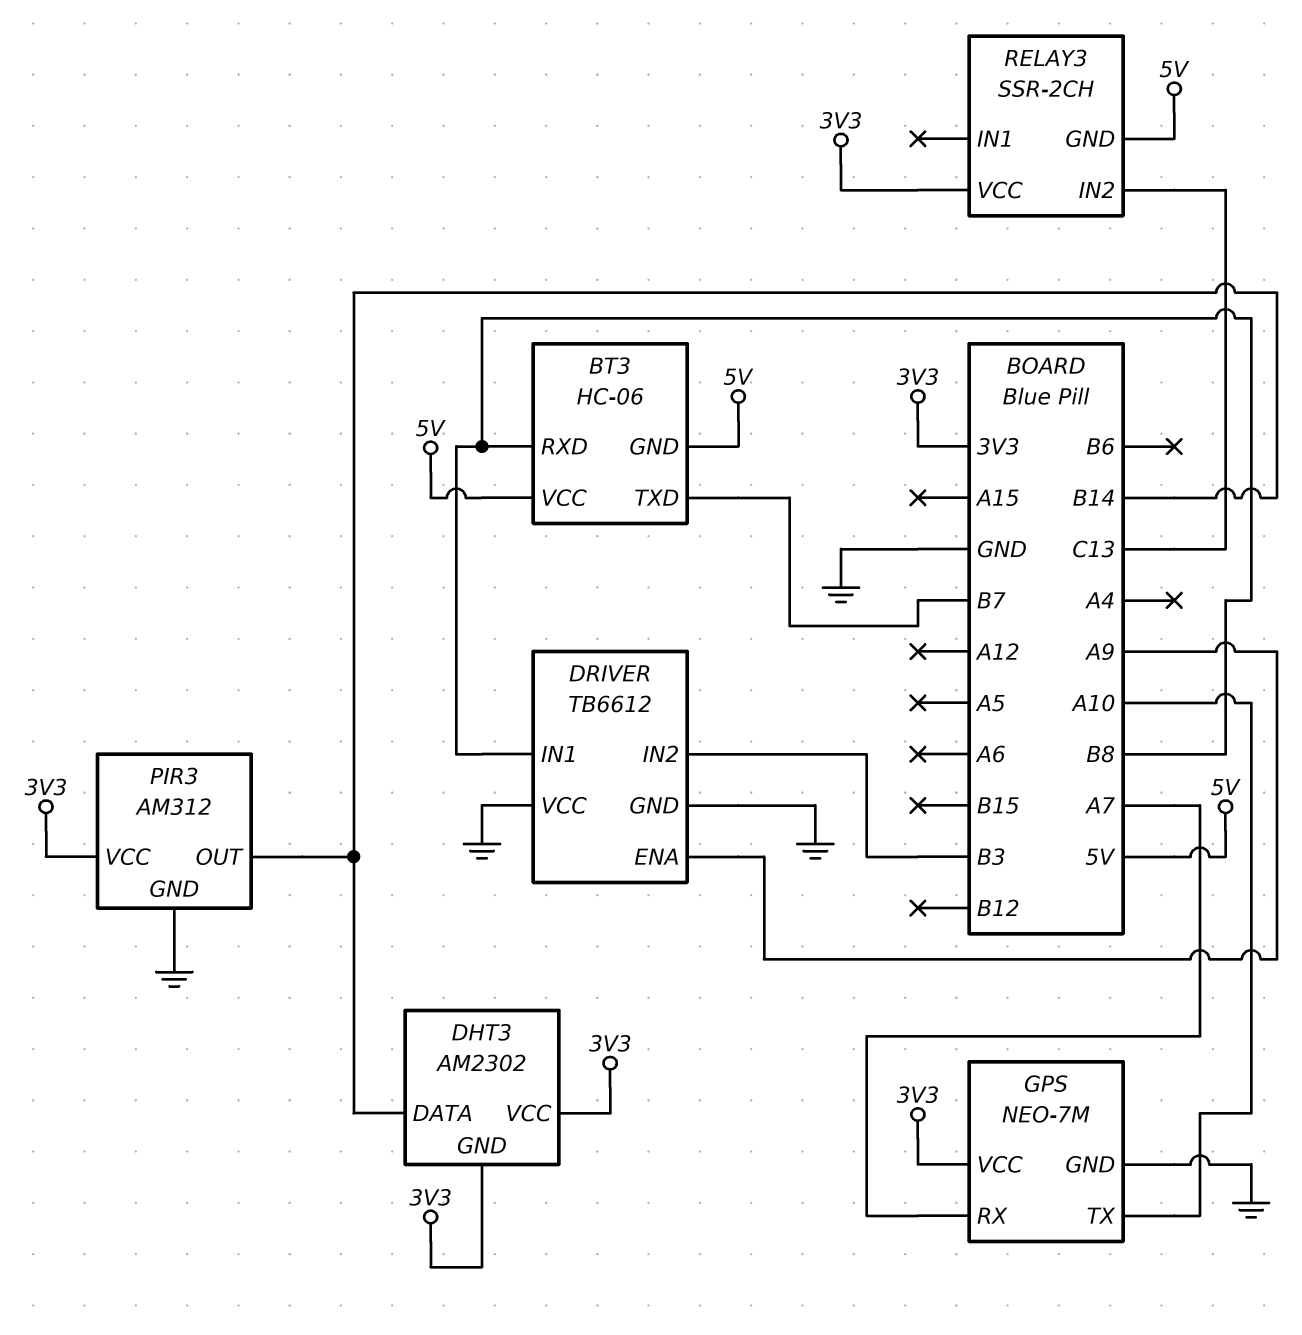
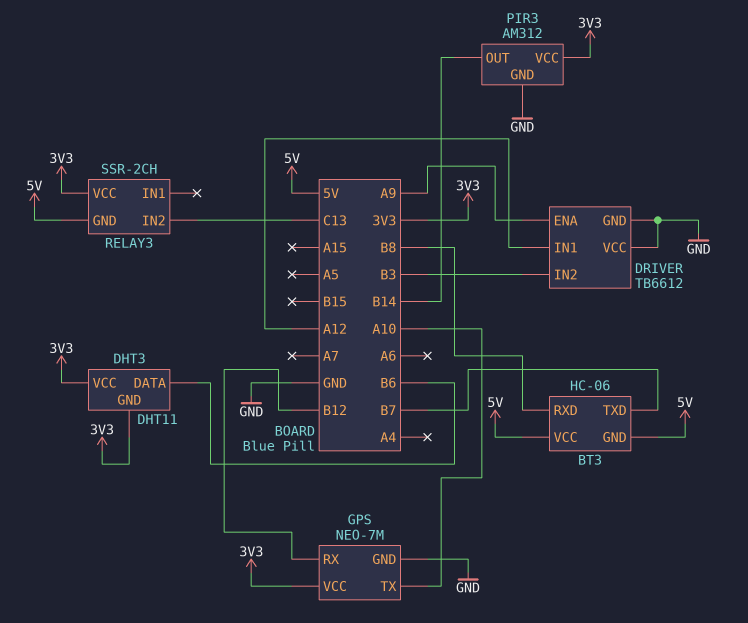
DHT3: AM2302 -> DHT11
DHT3 pin DATA: B14 -> B6
DRIVER pin IN1: B8 -> A12
GPS pin RX: A7 -> B12

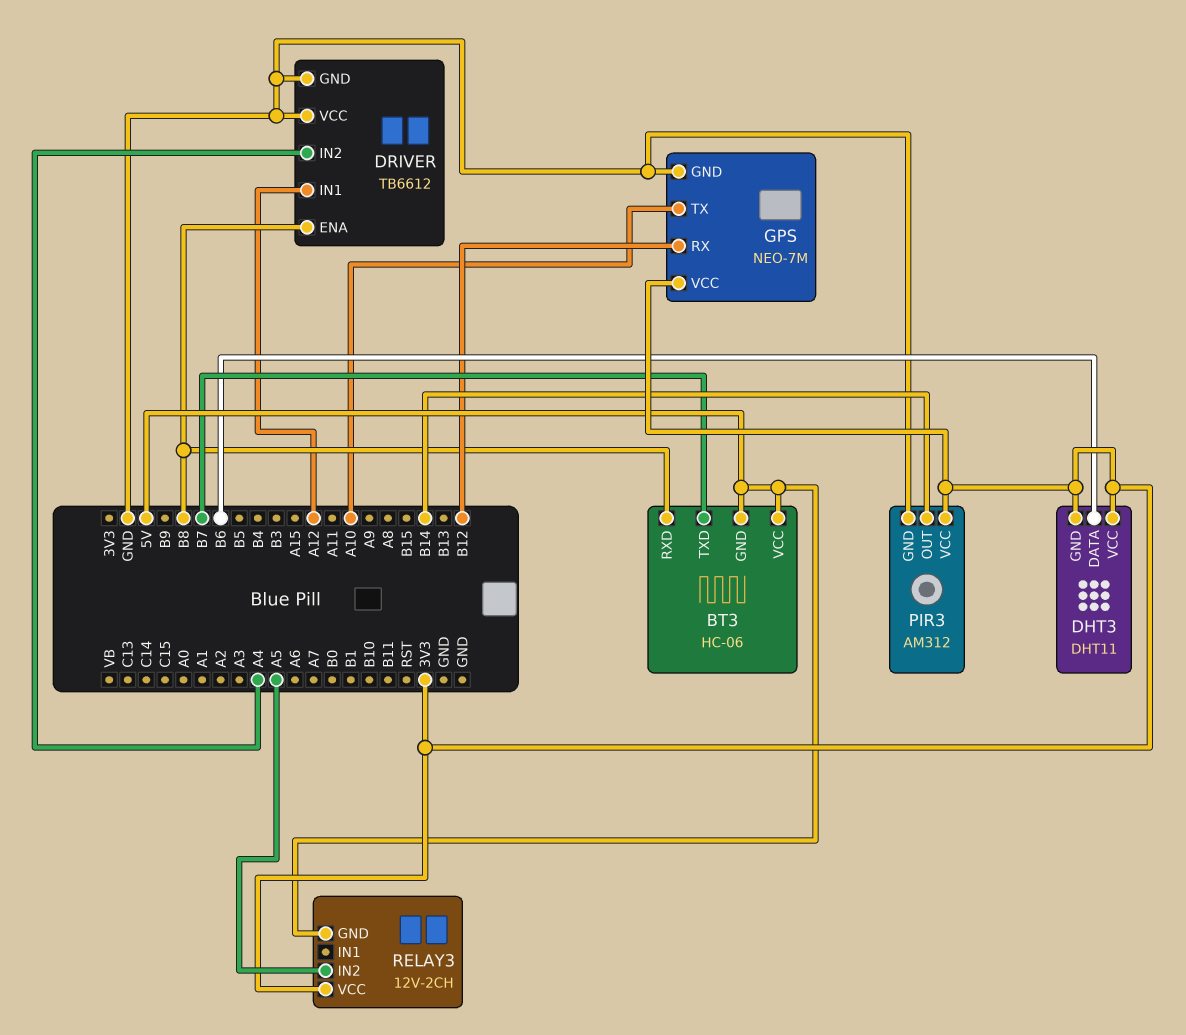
DRIVER pin ENA: A9 -> B8
DRIVER pin IN2: B3 -> A4
RELAY3: SSR-2CH -> 12V-2CH
RELAY3 pin IN2: C13 -> A5

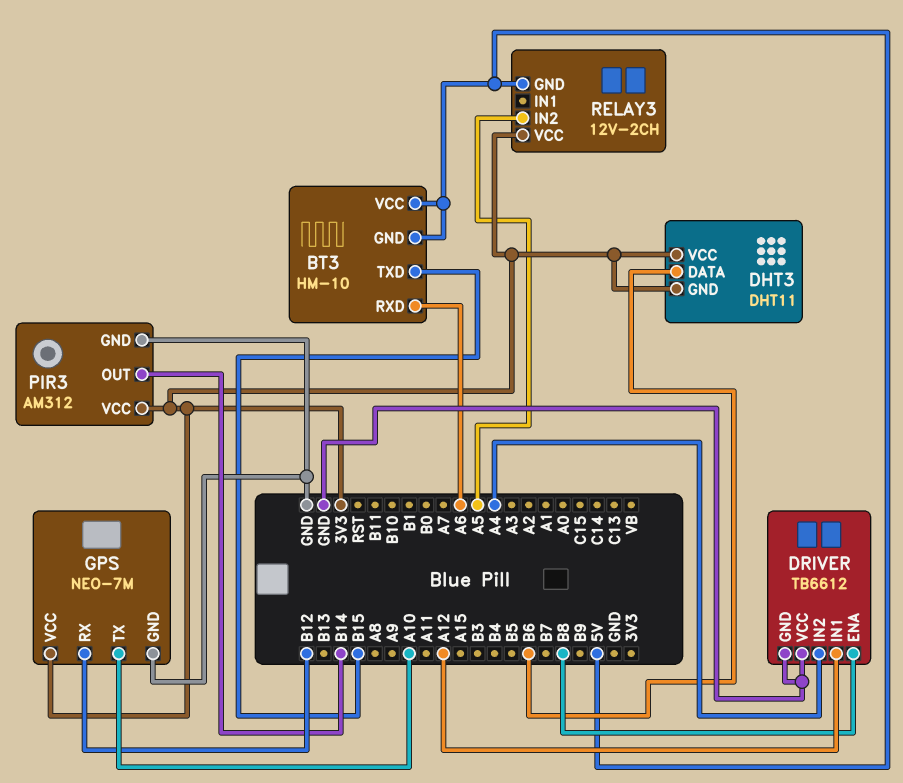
BT3: HC-06 -> HM-10
BT3 pin RXD: B8 -> A6
BT3 pin TXD: B7 -> B15

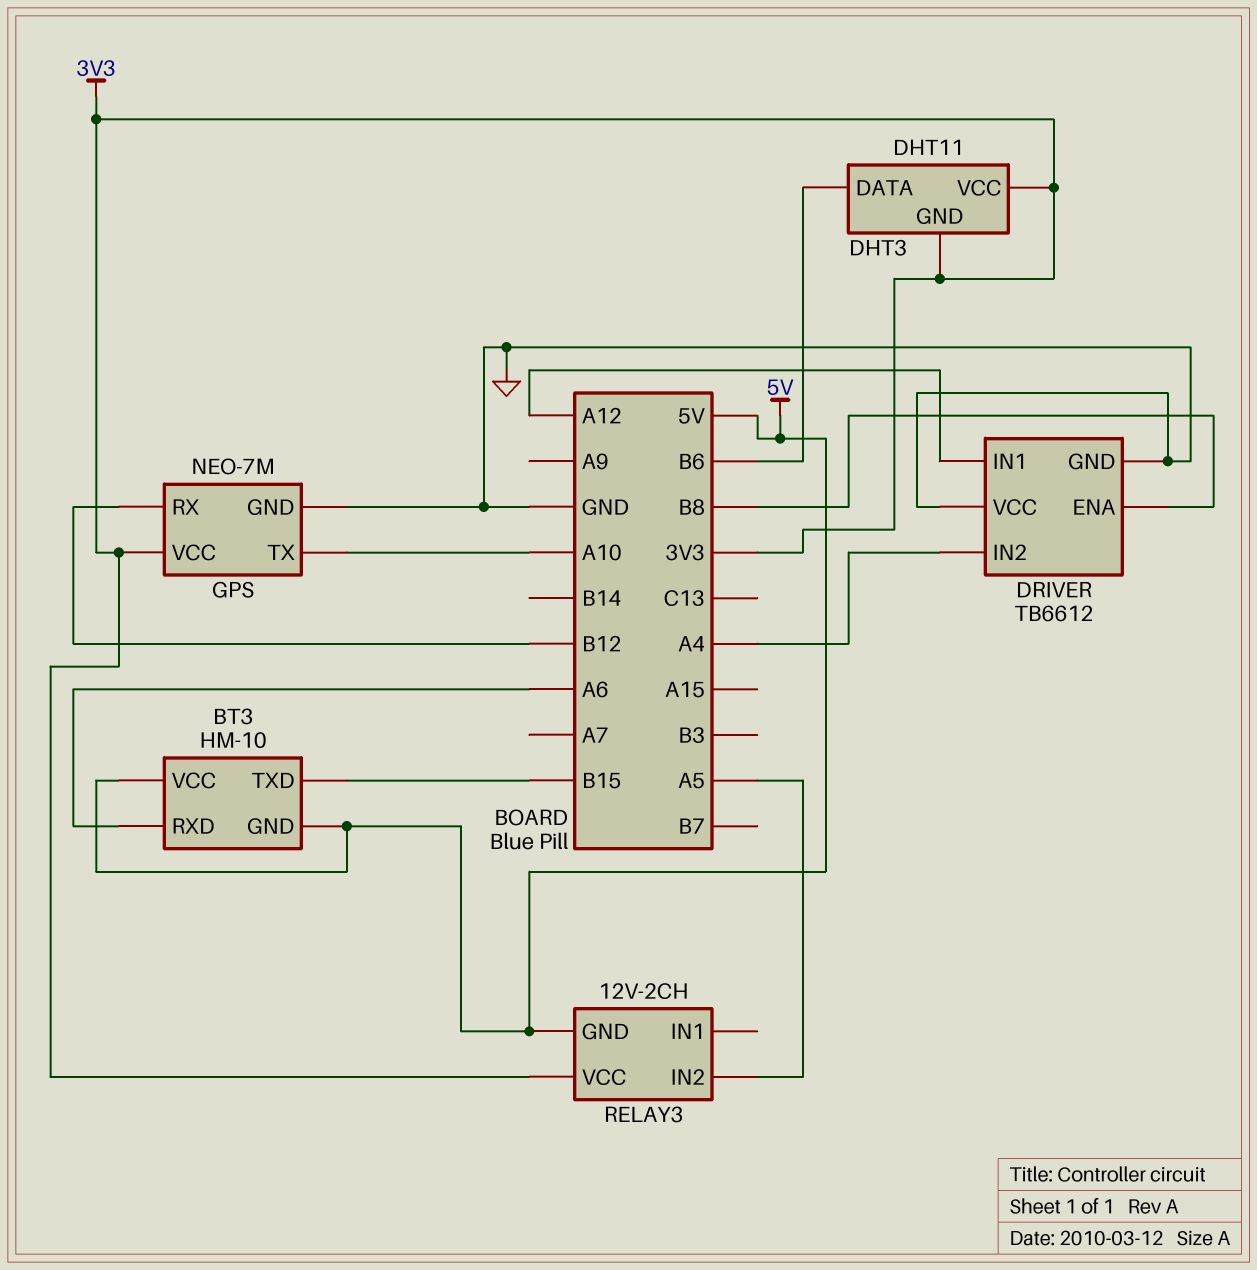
PIR3: AM312 -> none
PIR3 pin GND: GND -> none
PIR3 pin OUT: B14 -> none
PIR3 pin VCC: 3V3 -> none

